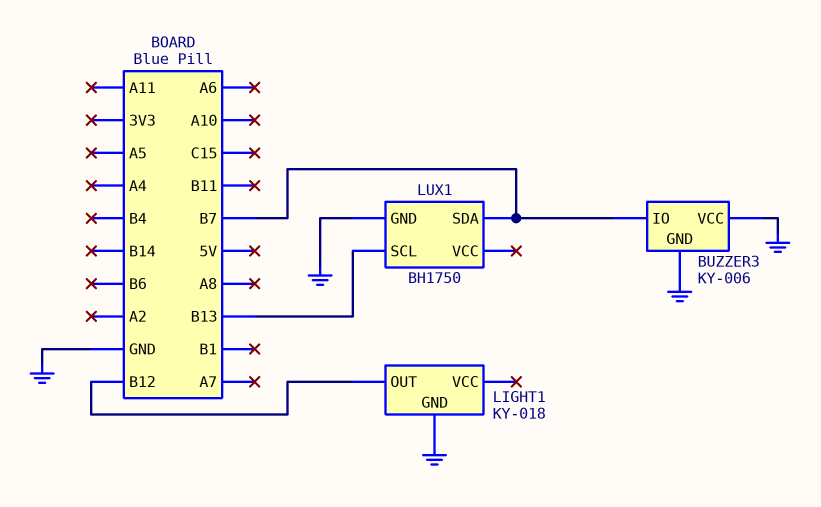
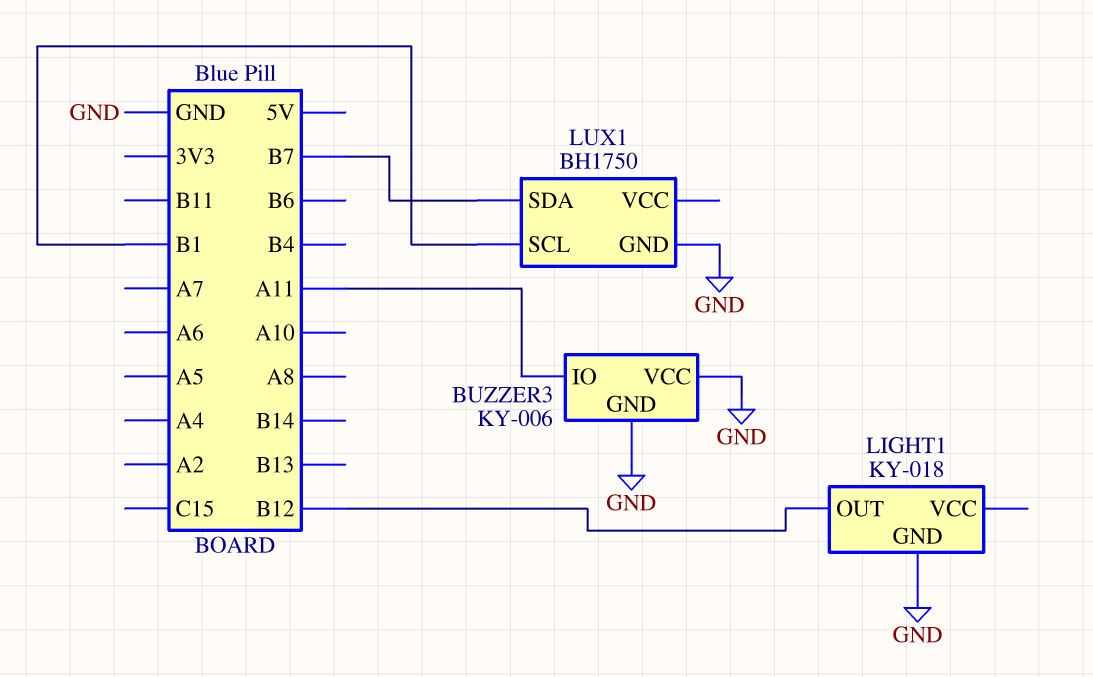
BUZZER3 pin IO: B7 -> A11
LUX1 pin SCL: B13 -> B1

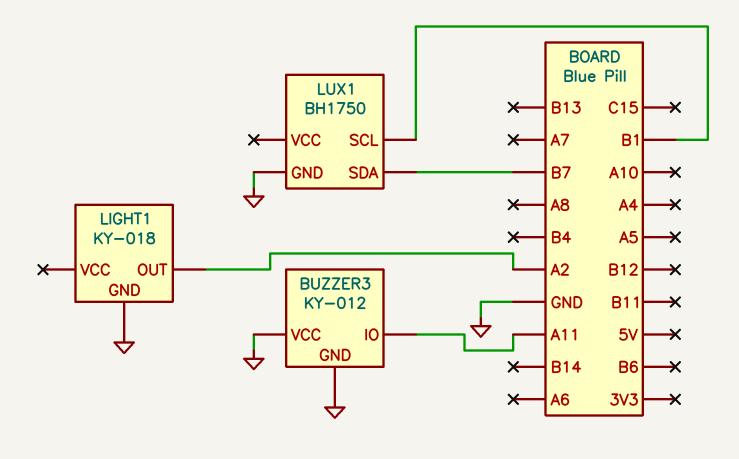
BUZZER3: KY-006 -> KY-012
LIGHT1 pin OUT: B12 -> A2

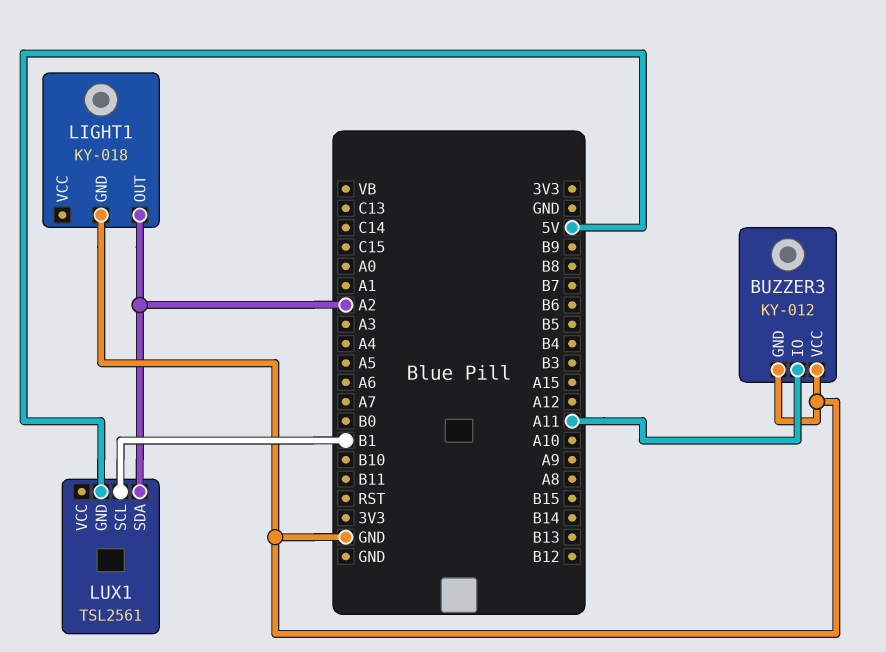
LUX1: BH1750 -> TSL2561
LUX1 pin GND: GND -> 5V
LUX1 pin SDA: B7 -> A2

